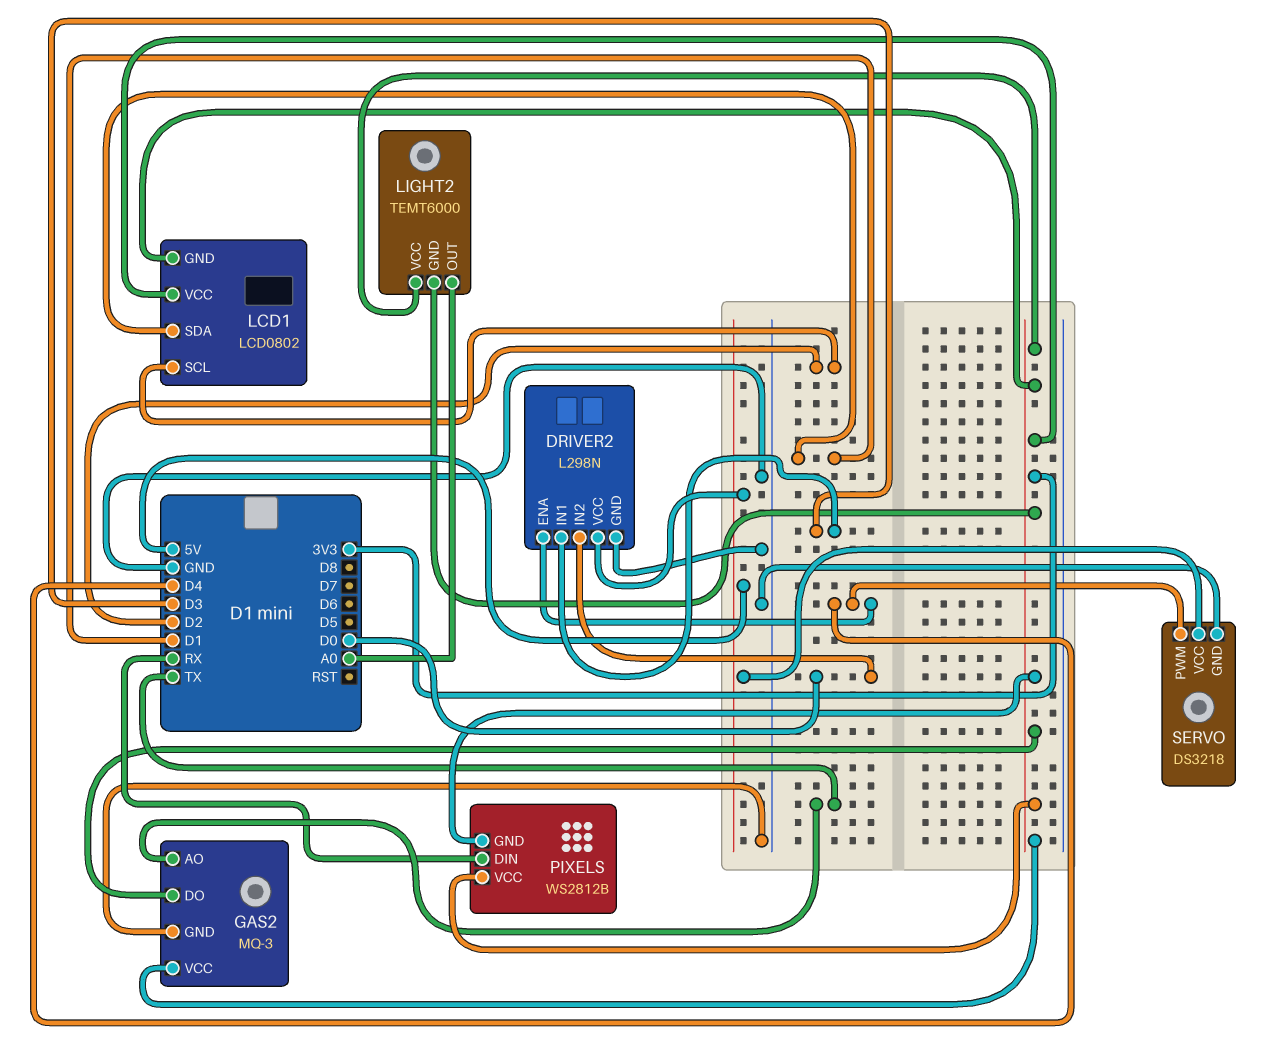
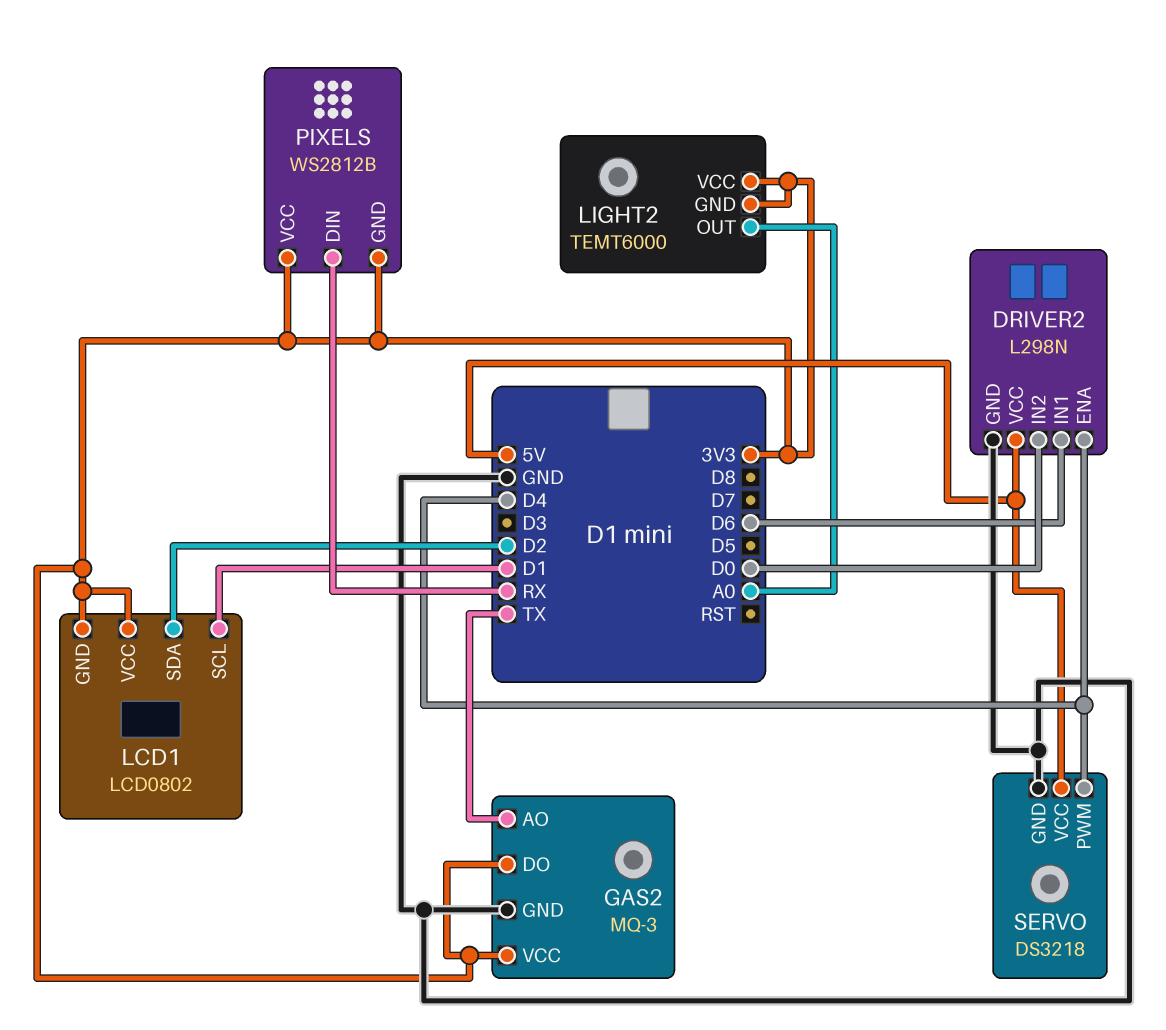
DRIVER2 pin IN1: D3 -> D6
LCD1 pin SCL: D2 -> D1
LCD1 pin SDA: D1 -> D2

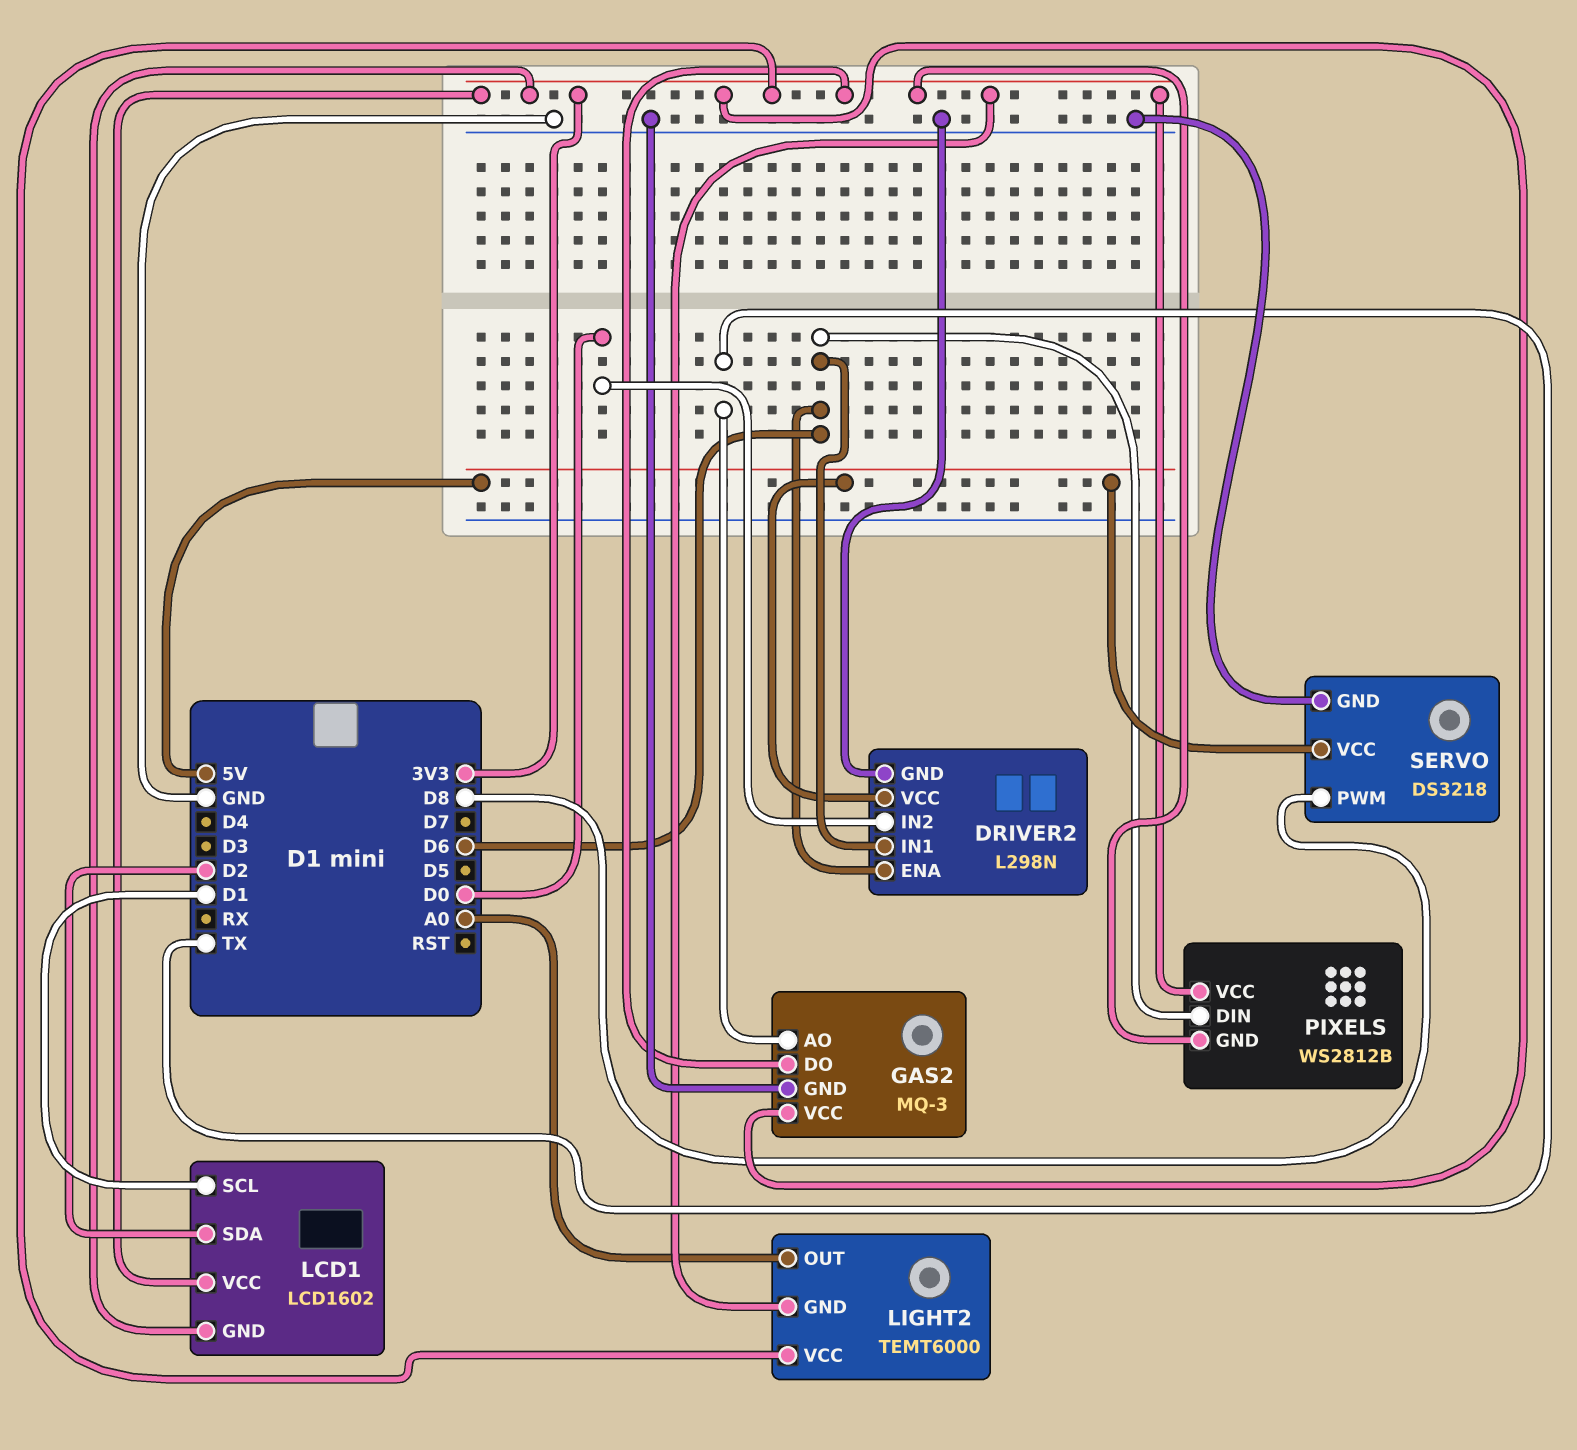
DRIVER2 pin ENA: D4 -> D6
LCD1: LCD0802 -> LCD1602
PIXELS pin DIN: RX -> D6
SERVO pin PWM: D4 -> D8

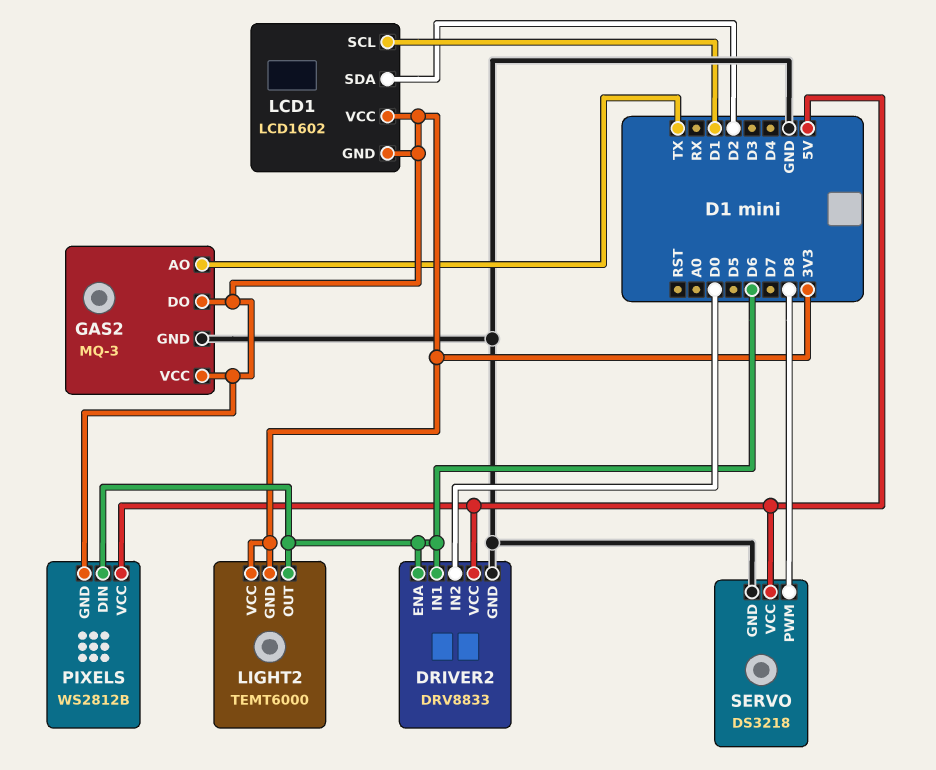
DRIVER2: L298N -> DRV8833
LIGHT2 pin OUT: A0 -> D6
PIXELS pin VCC: 3V3 -> 5V

